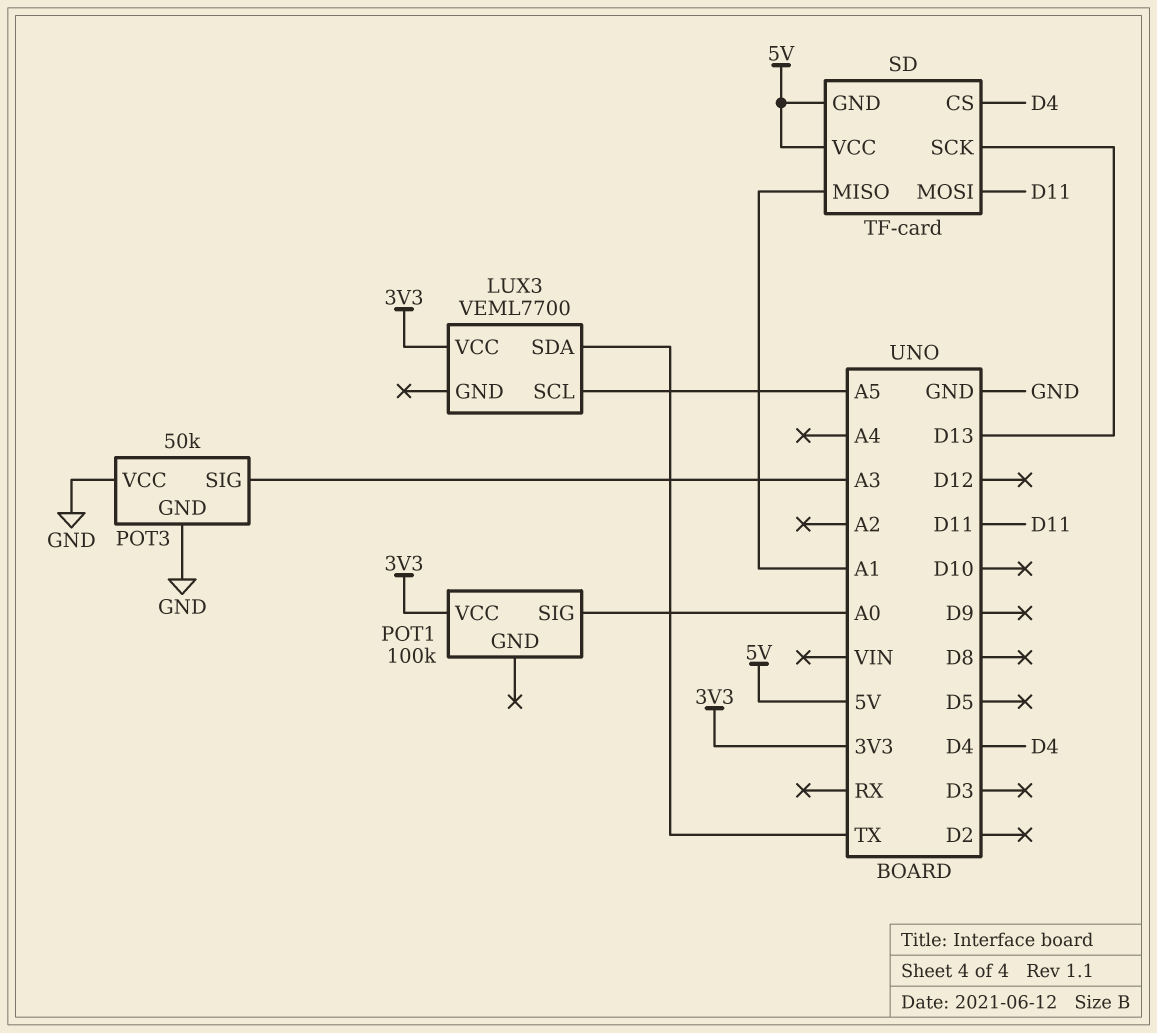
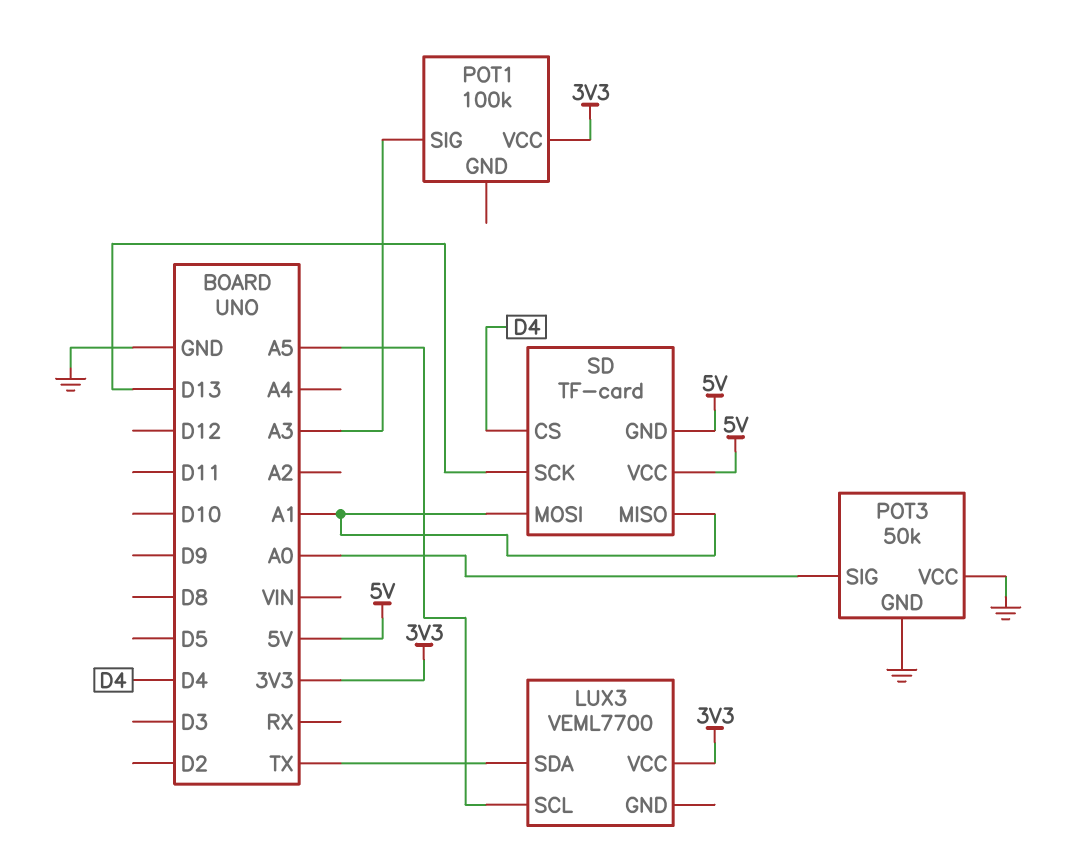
POT1 pin SIG: A0 -> A3
POT3 pin SIG: A3 -> A0
SD pin MOSI: D11 -> A1

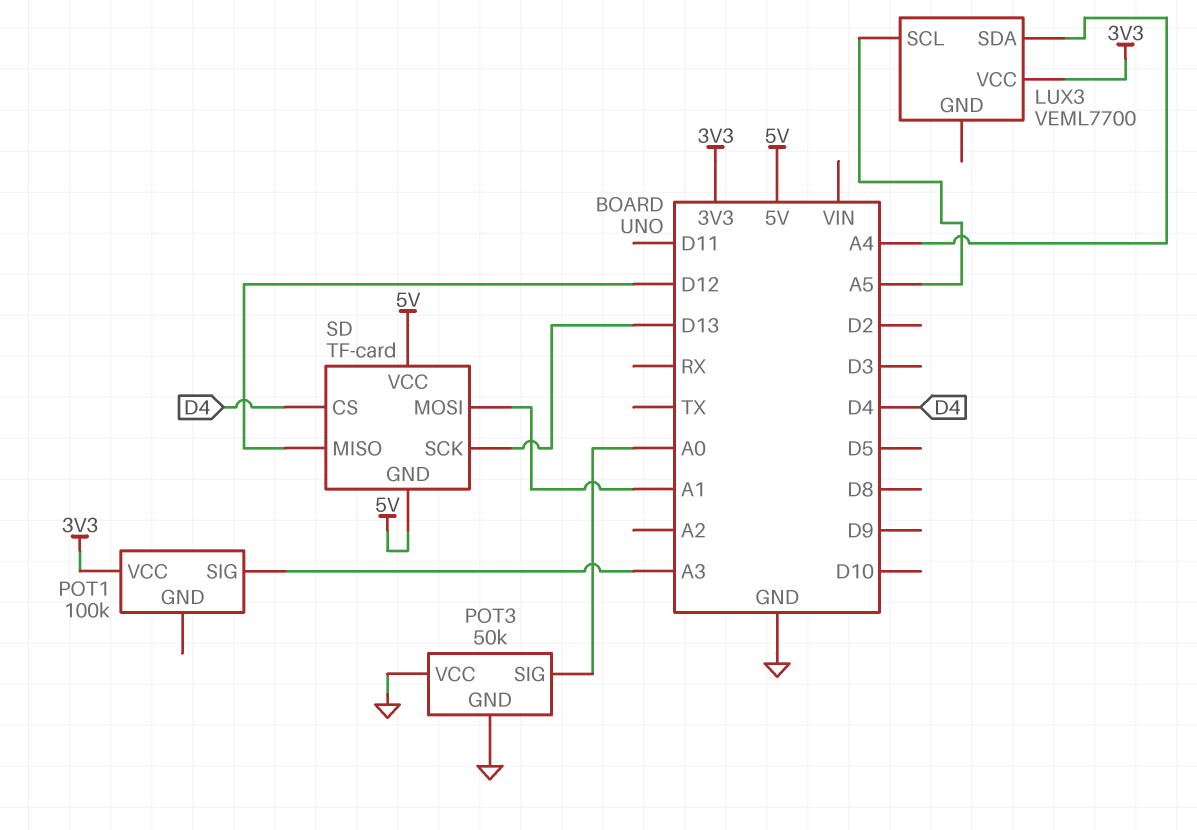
LUX3 pin SDA: TX -> A4
SD pin MISO: A1 -> D12

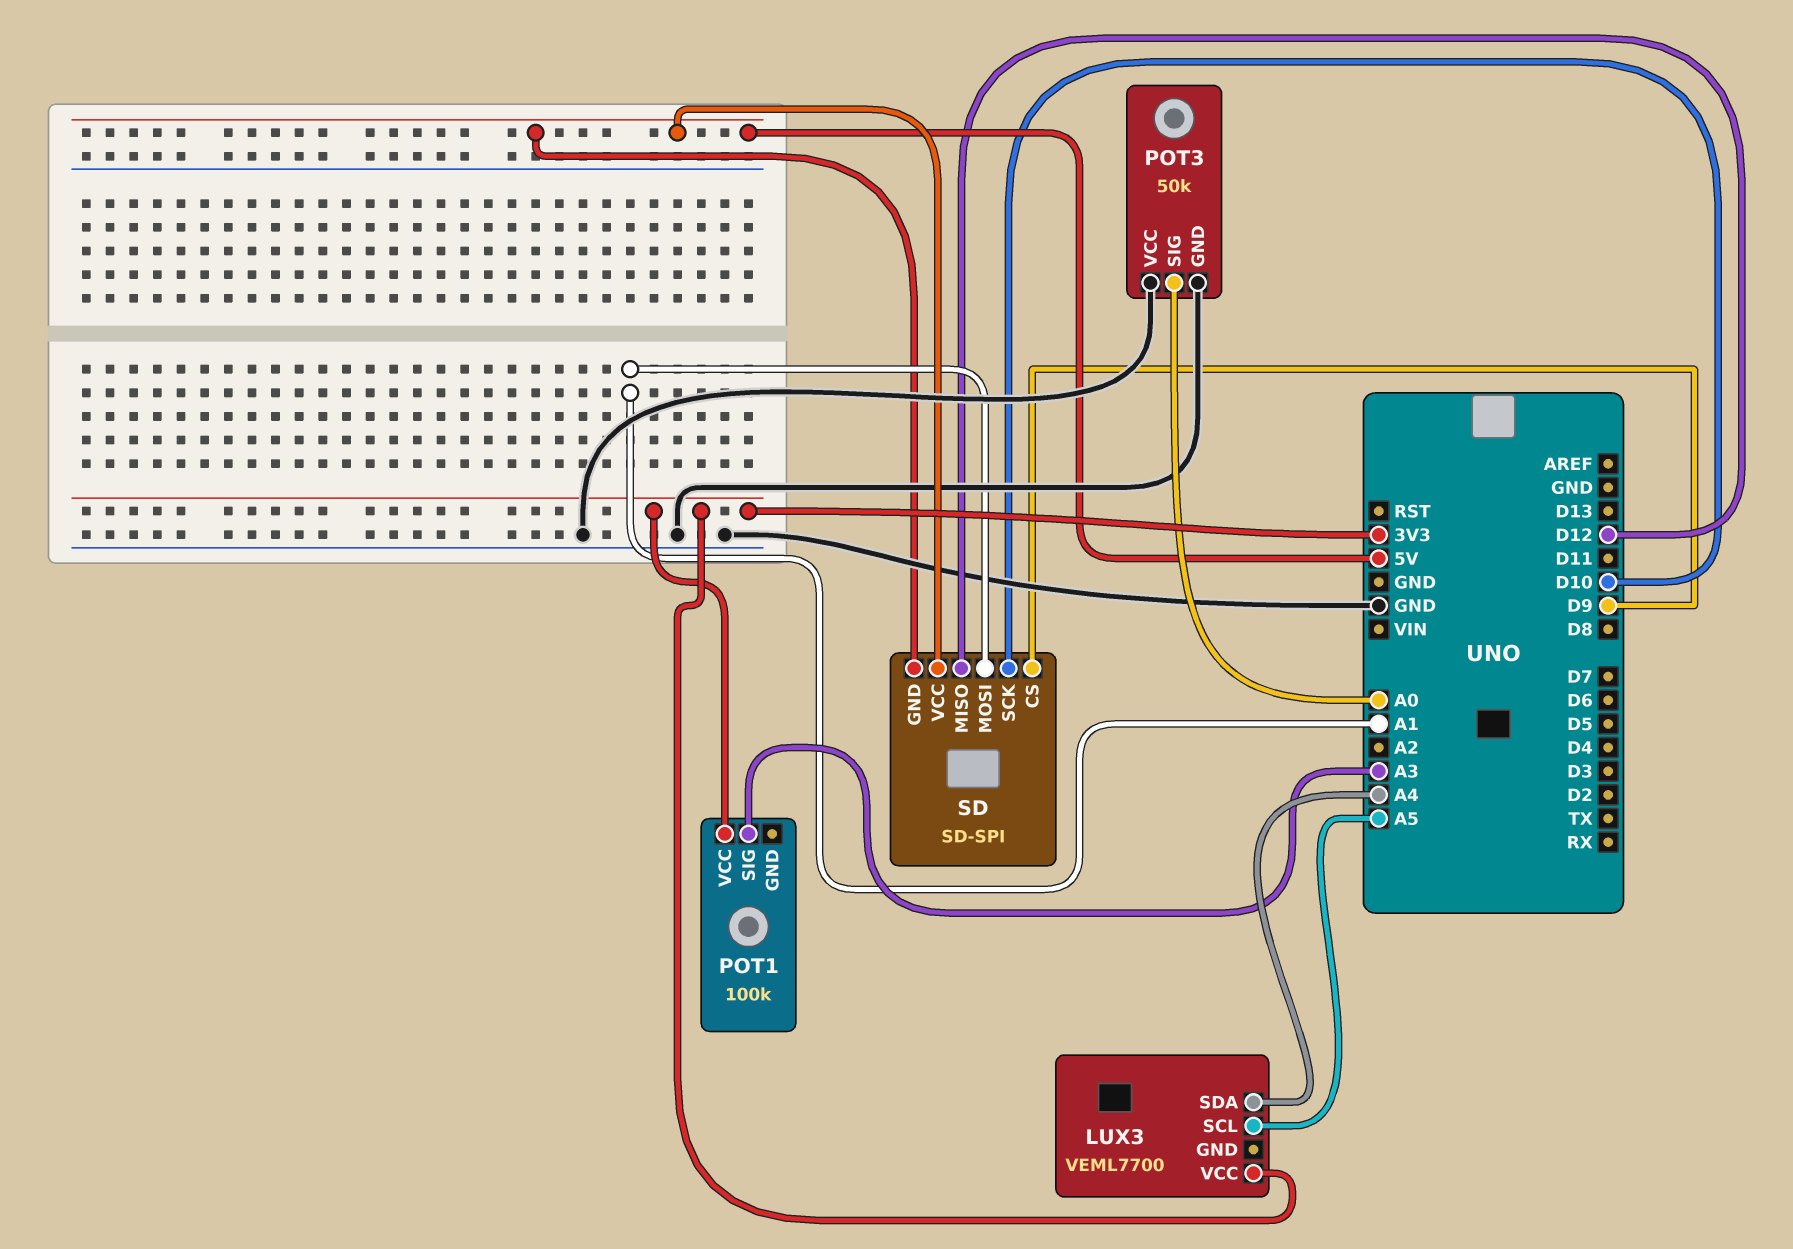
SD: TF-card -> SD-SPI
SD pin CS: D4 -> D9
SD pin SCK: D13 -> D10

